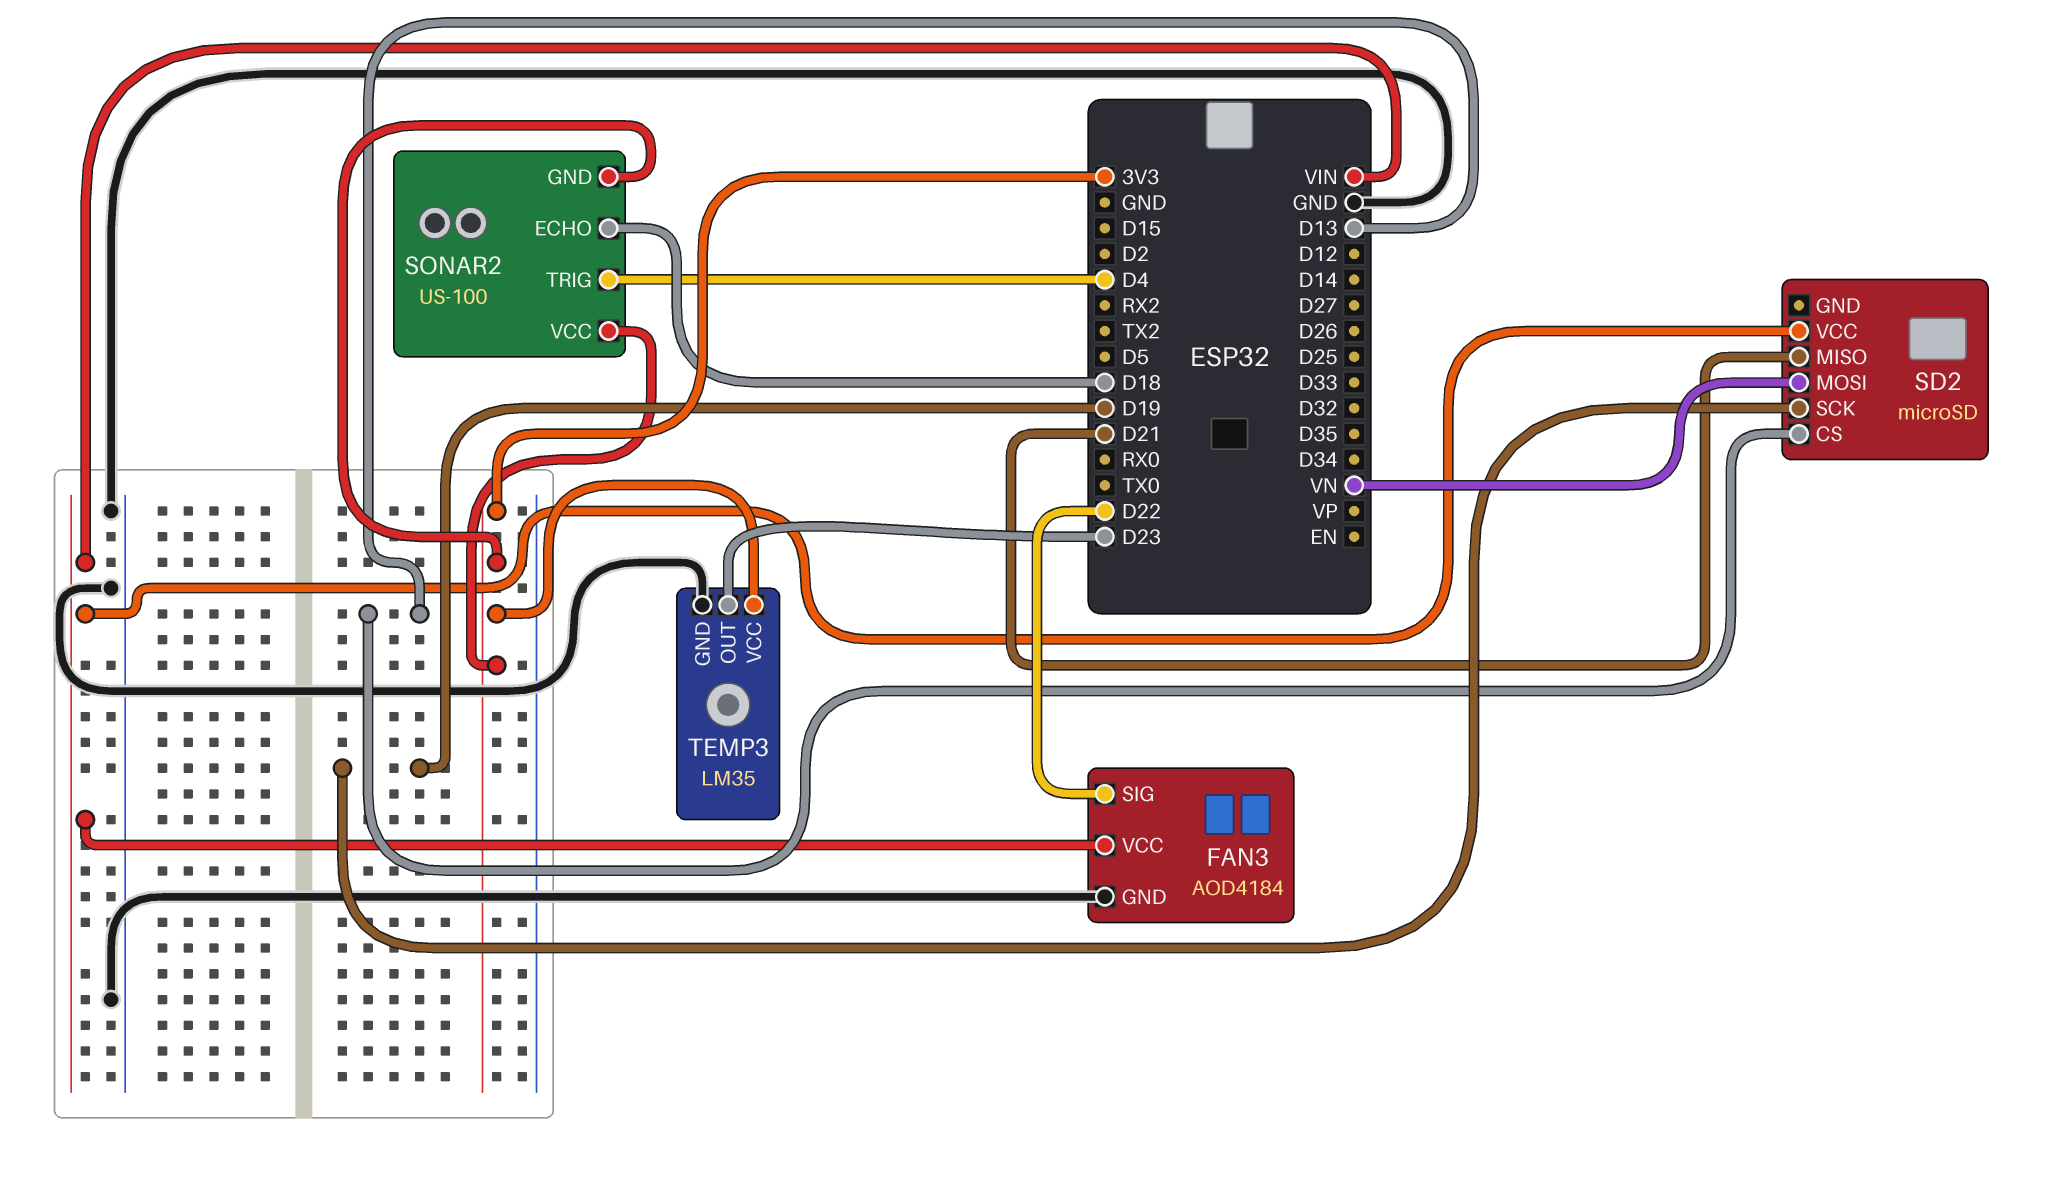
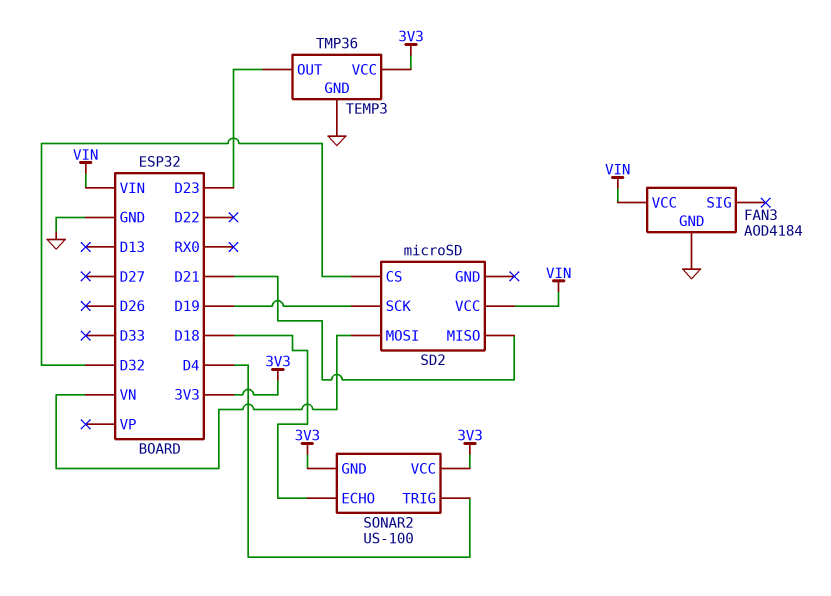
FAN3 pin SIG: D22 -> none
SD2 pin CS: D13 -> D32
TEMP3: LM35 -> TMP36

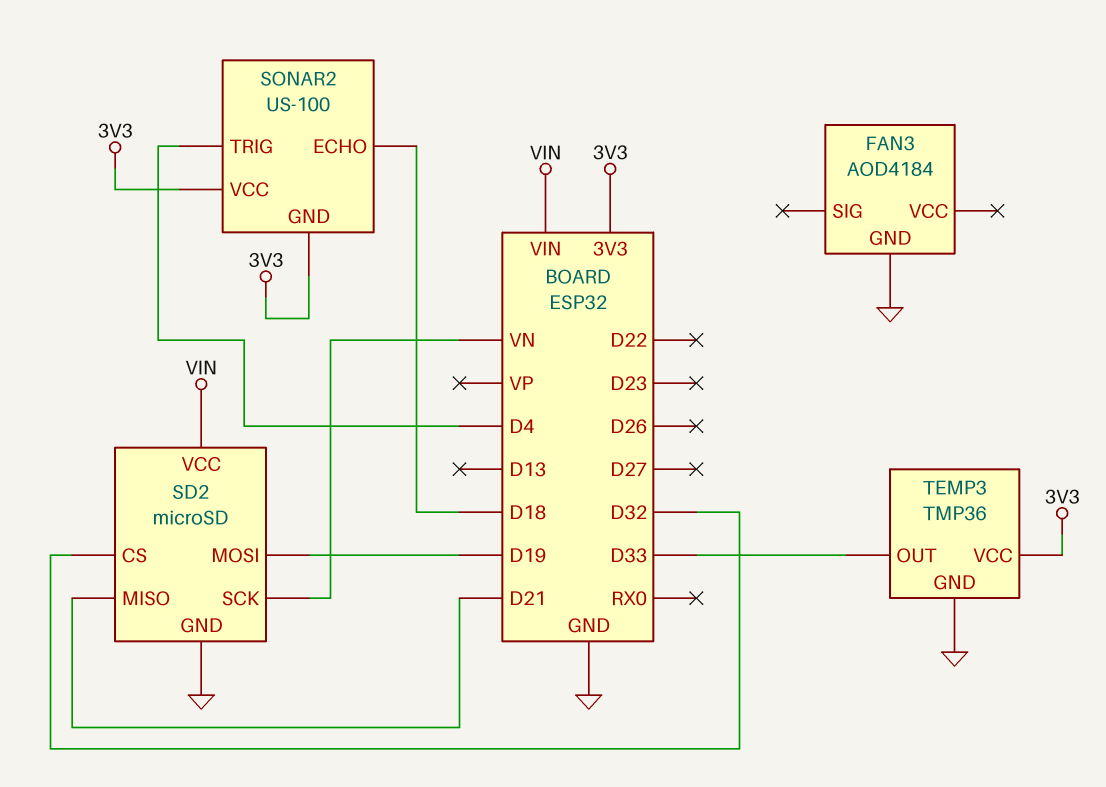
FAN3 pin VCC: VIN -> none
SD2 pin GND: none -> GND
SD2 pin MOSI: VN -> D19
SD2 pin SCK: D19 -> VN
TEMP3 pin OUT: D23 -> D33

